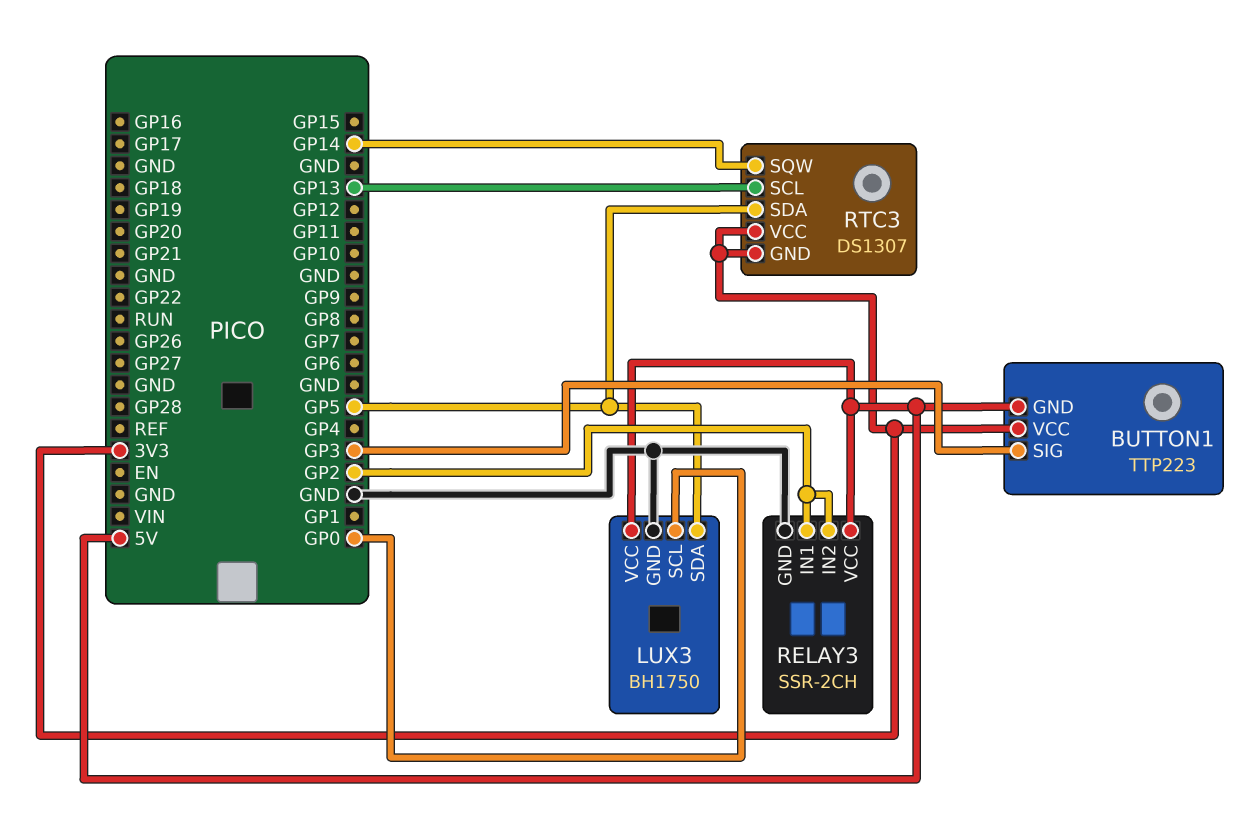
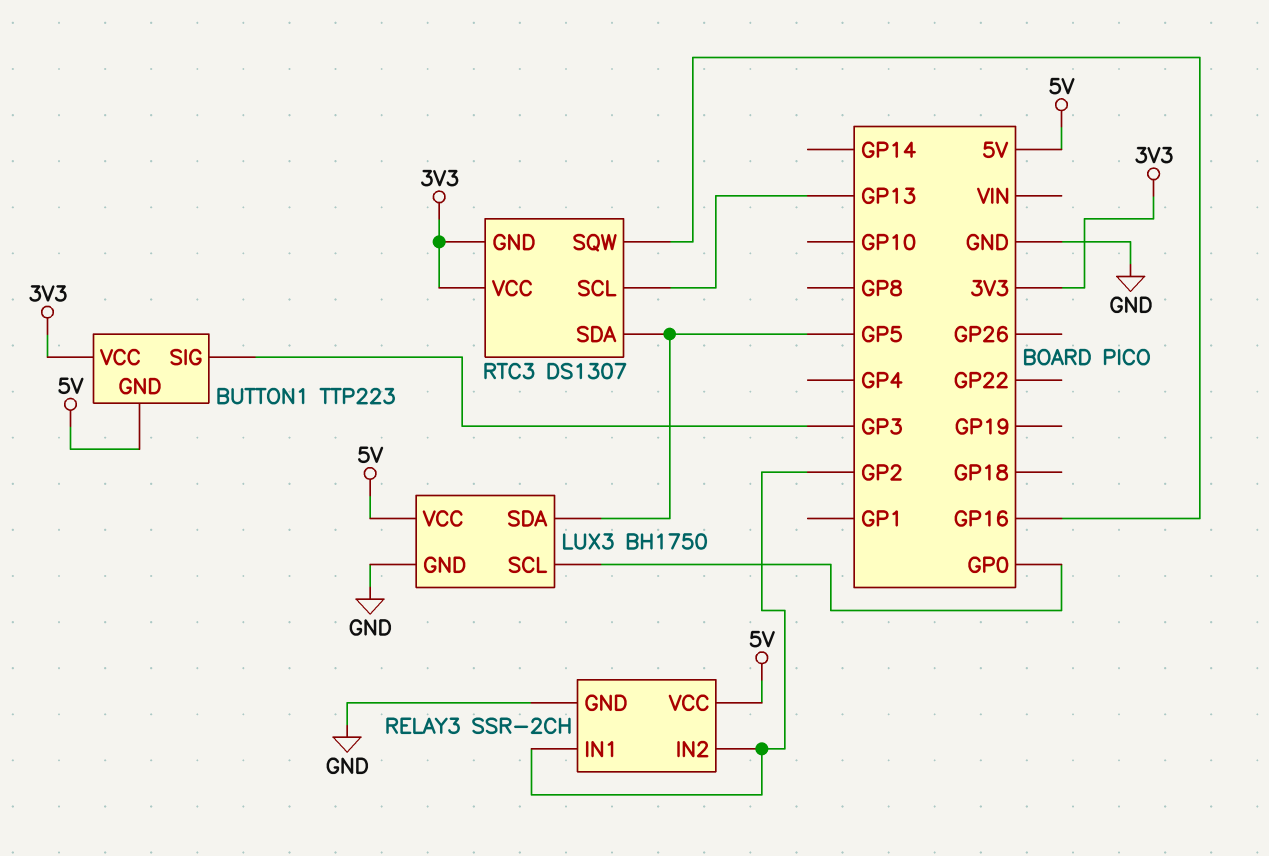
RTC3 pin SQW: GP14 -> GP16

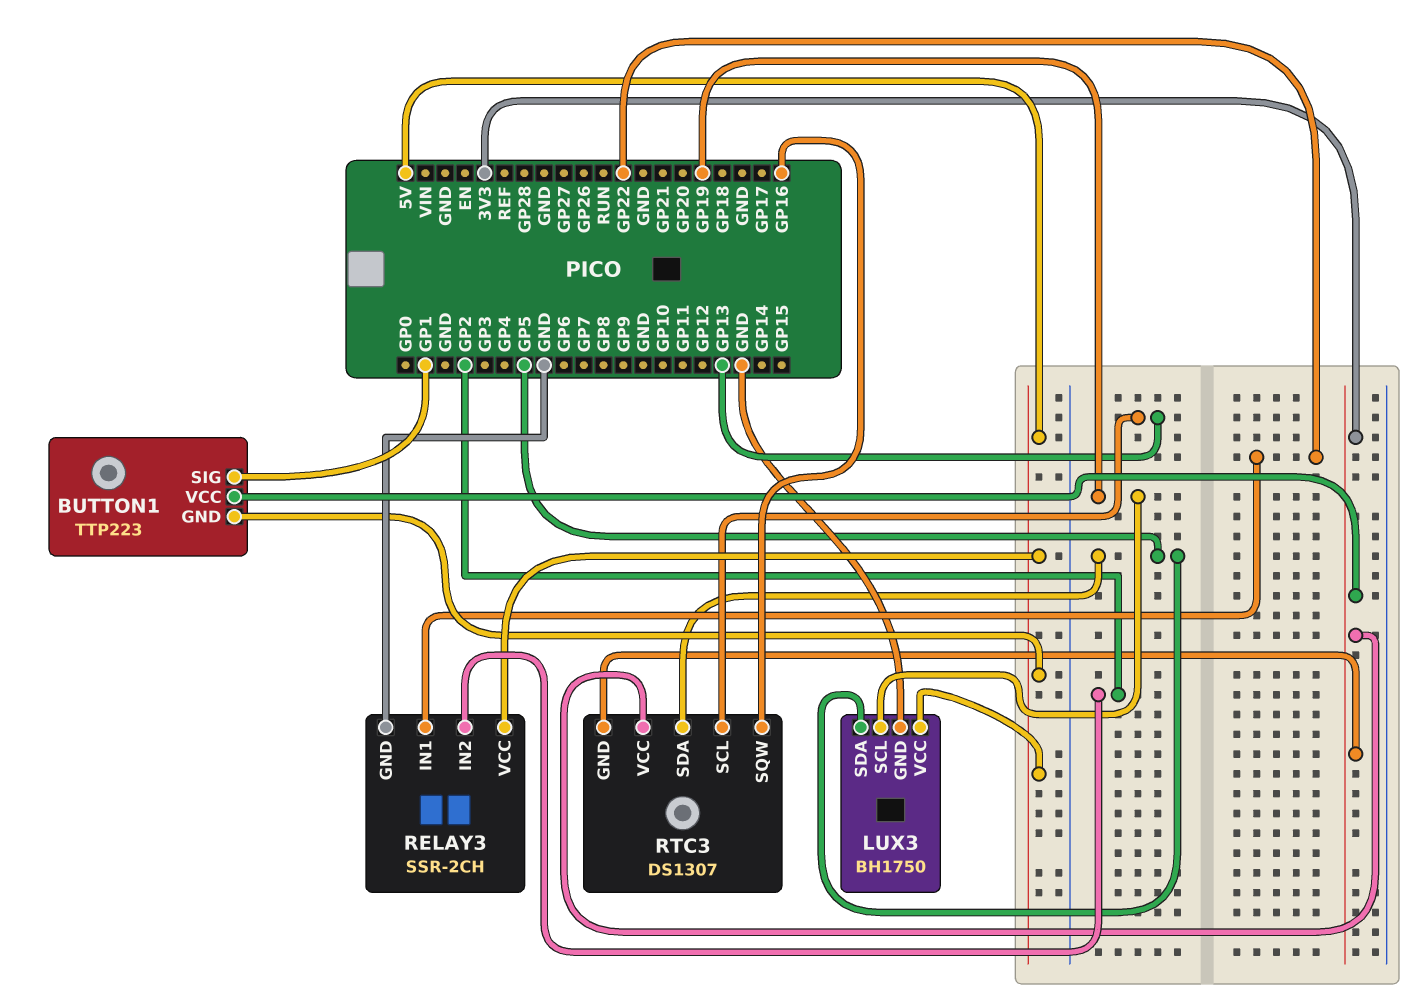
BUTTON1 pin SIG: GP3 -> GP1
LUX3 pin SCL: GP0 -> GP19
RELAY3 pin IN1: GP2 -> GP22

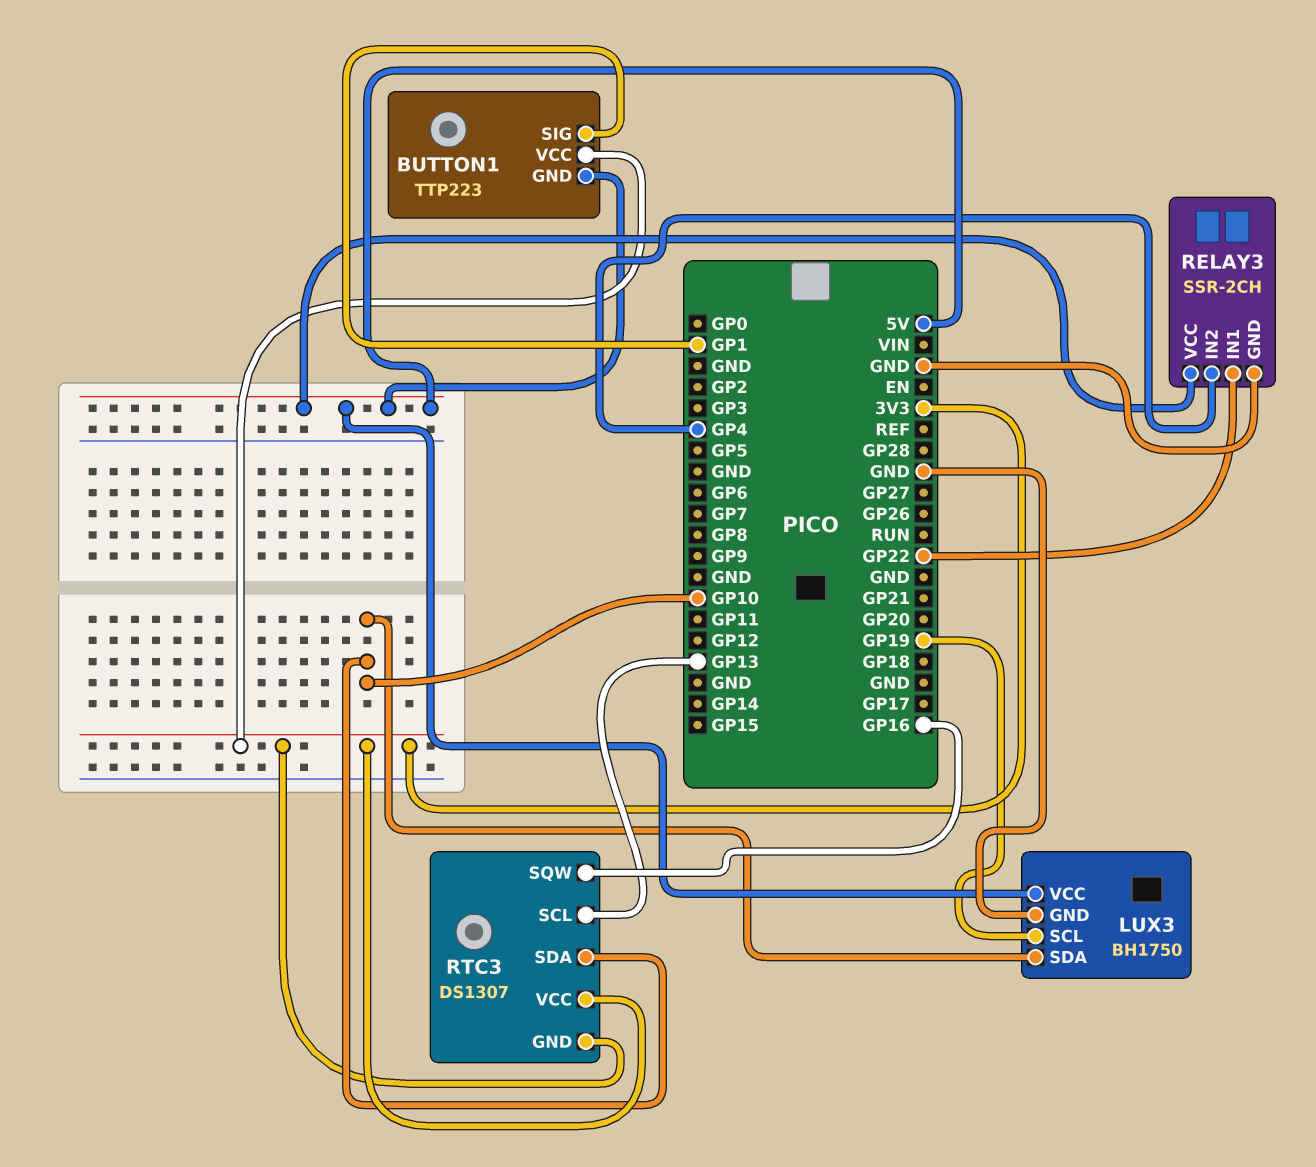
LUX3 pin SDA: GP5 -> GP10
RELAY3 pin IN2: GP2 -> GP4
RTC3 pin SDA: GP5 -> GP10

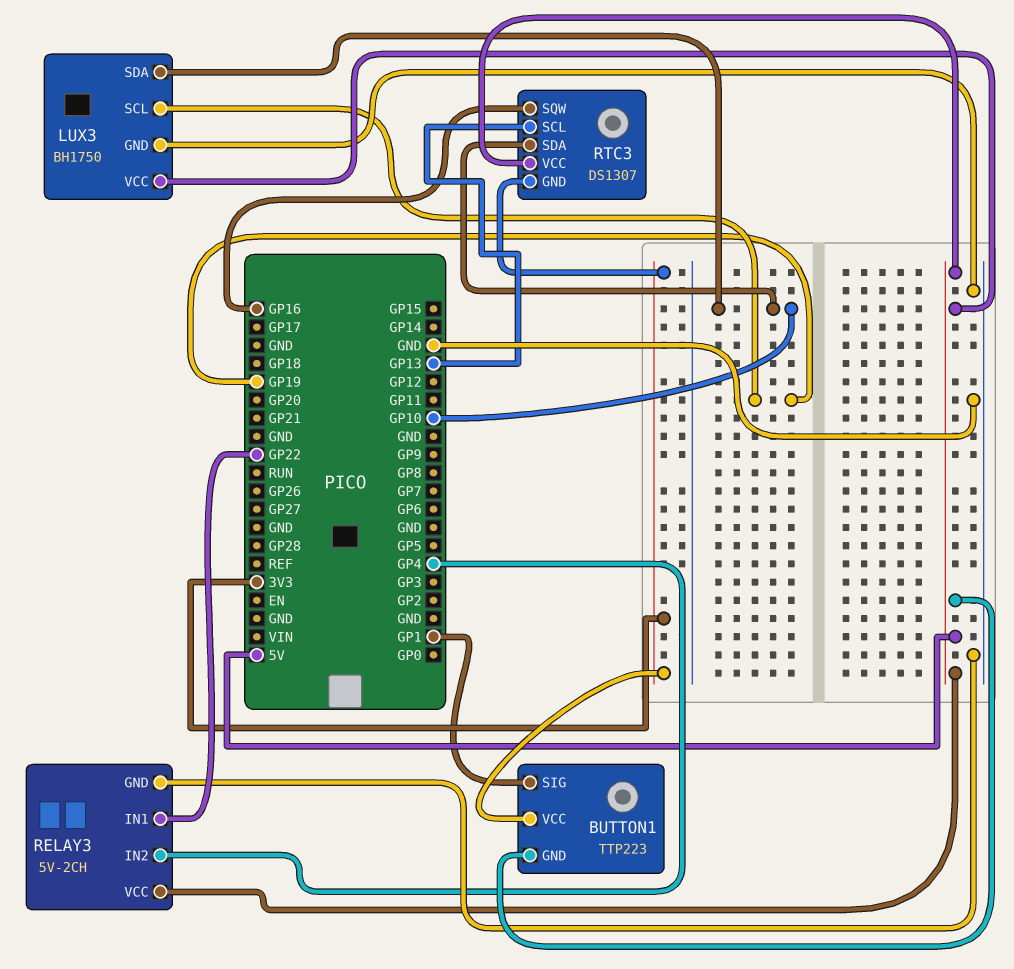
RELAY3: SSR-2CH -> 5V-2CH
RTC3 pin VCC: 3V3 -> 5V

